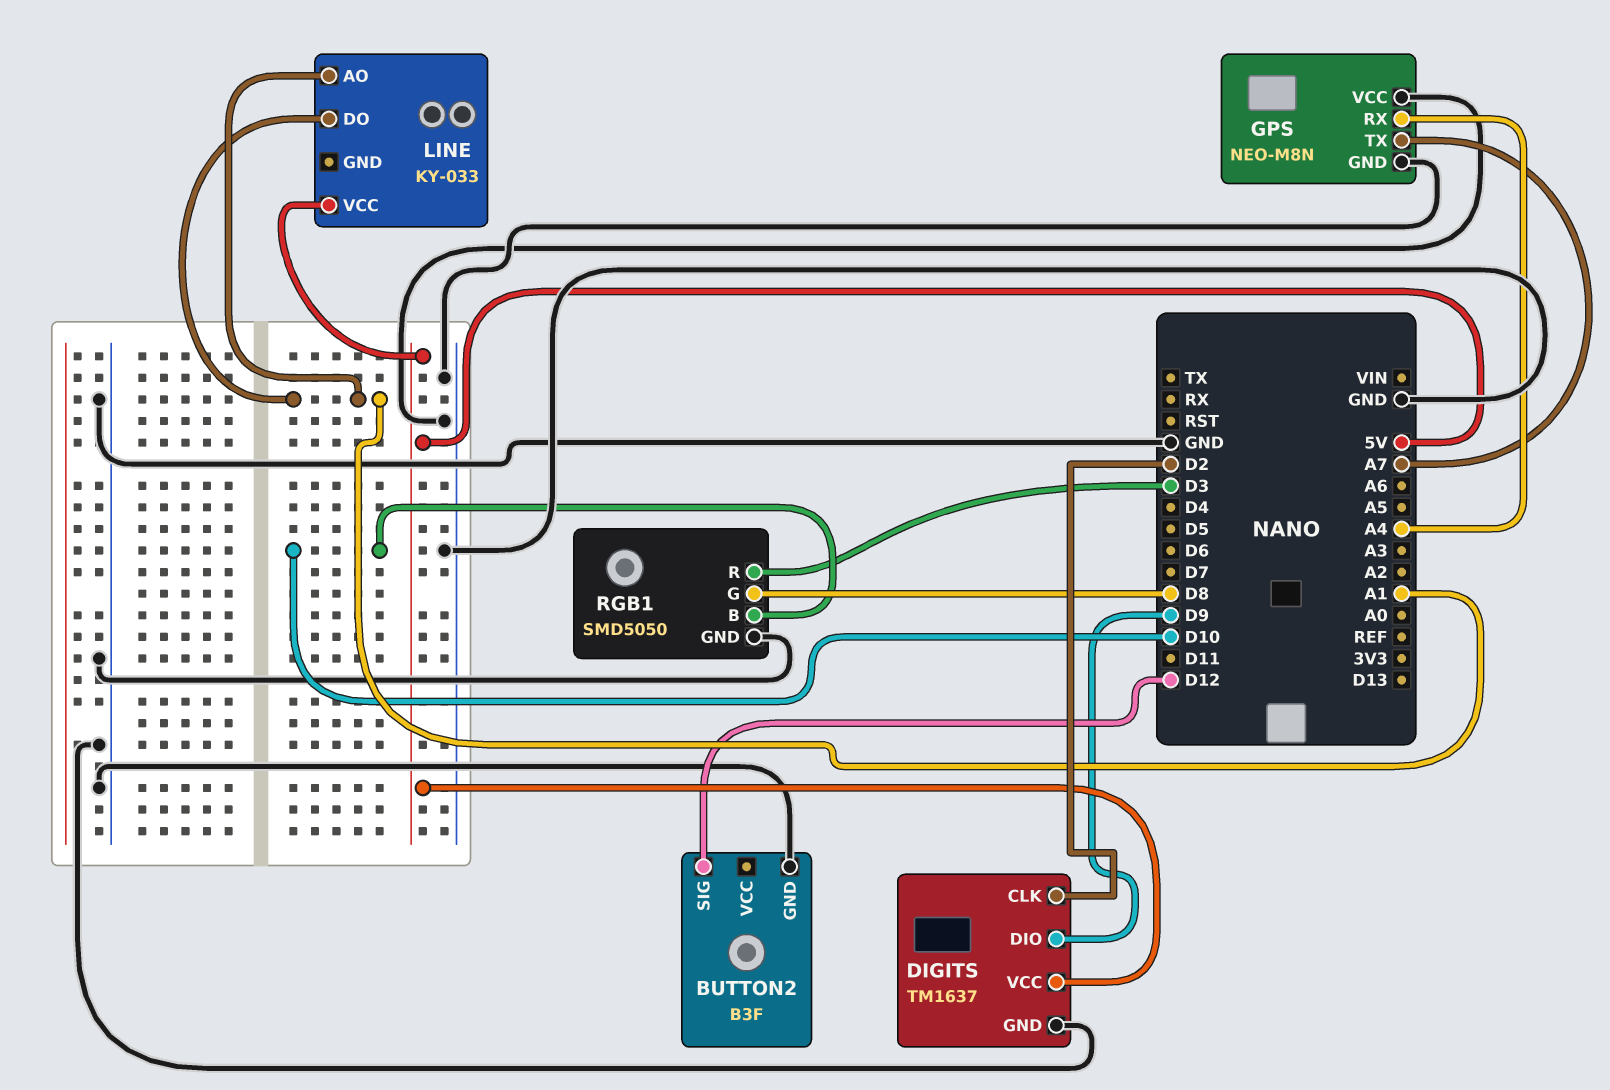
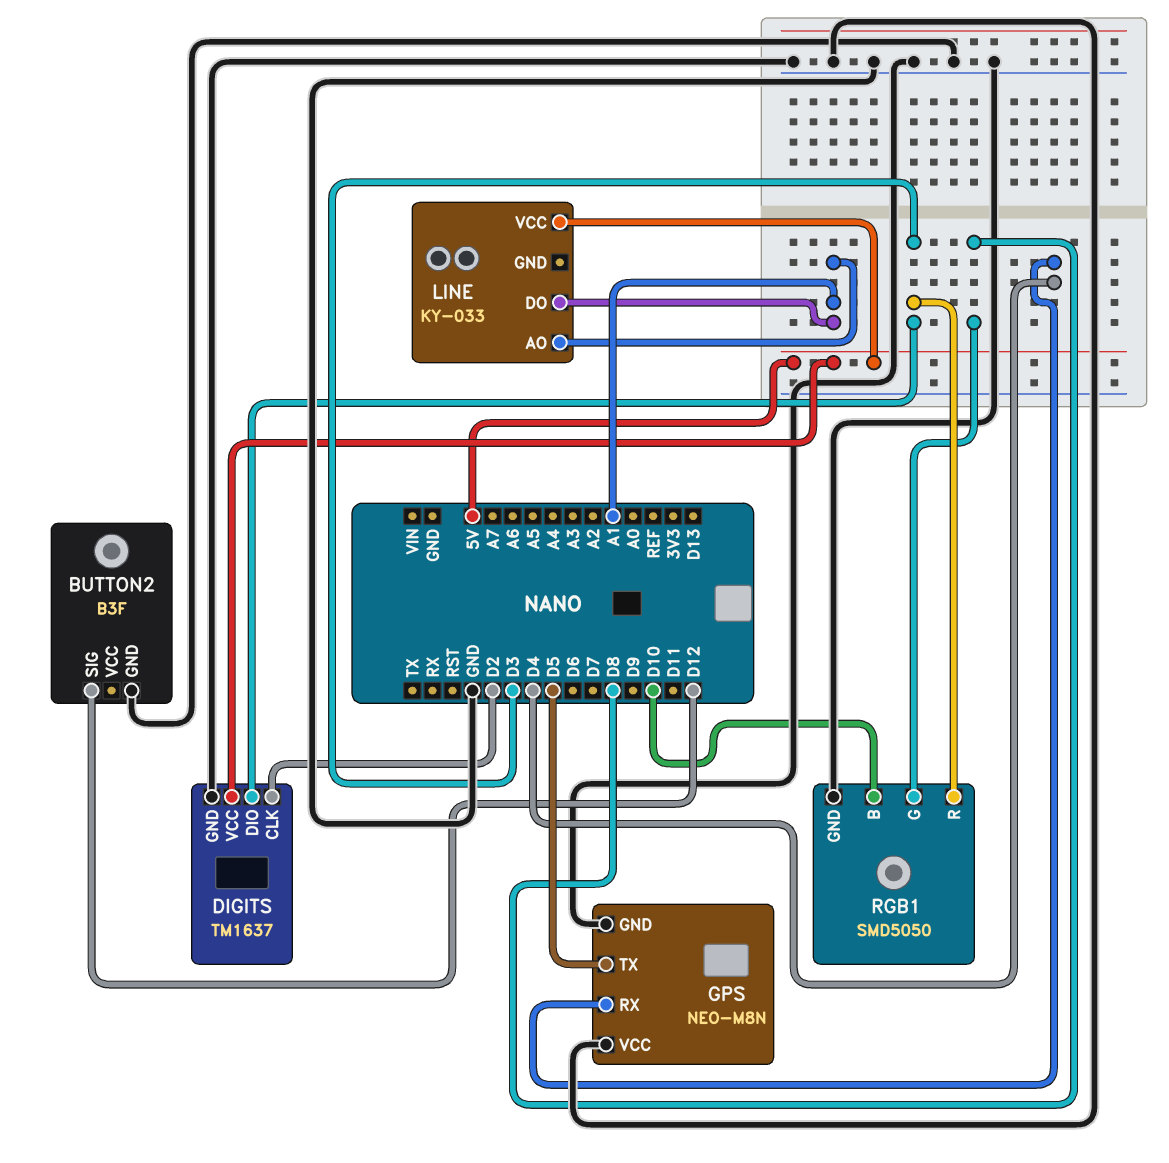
DIGITS pin DIO: D9 -> D3
GPS pin RX: A4 -> D4
GPS pin TX: A7 -> D5

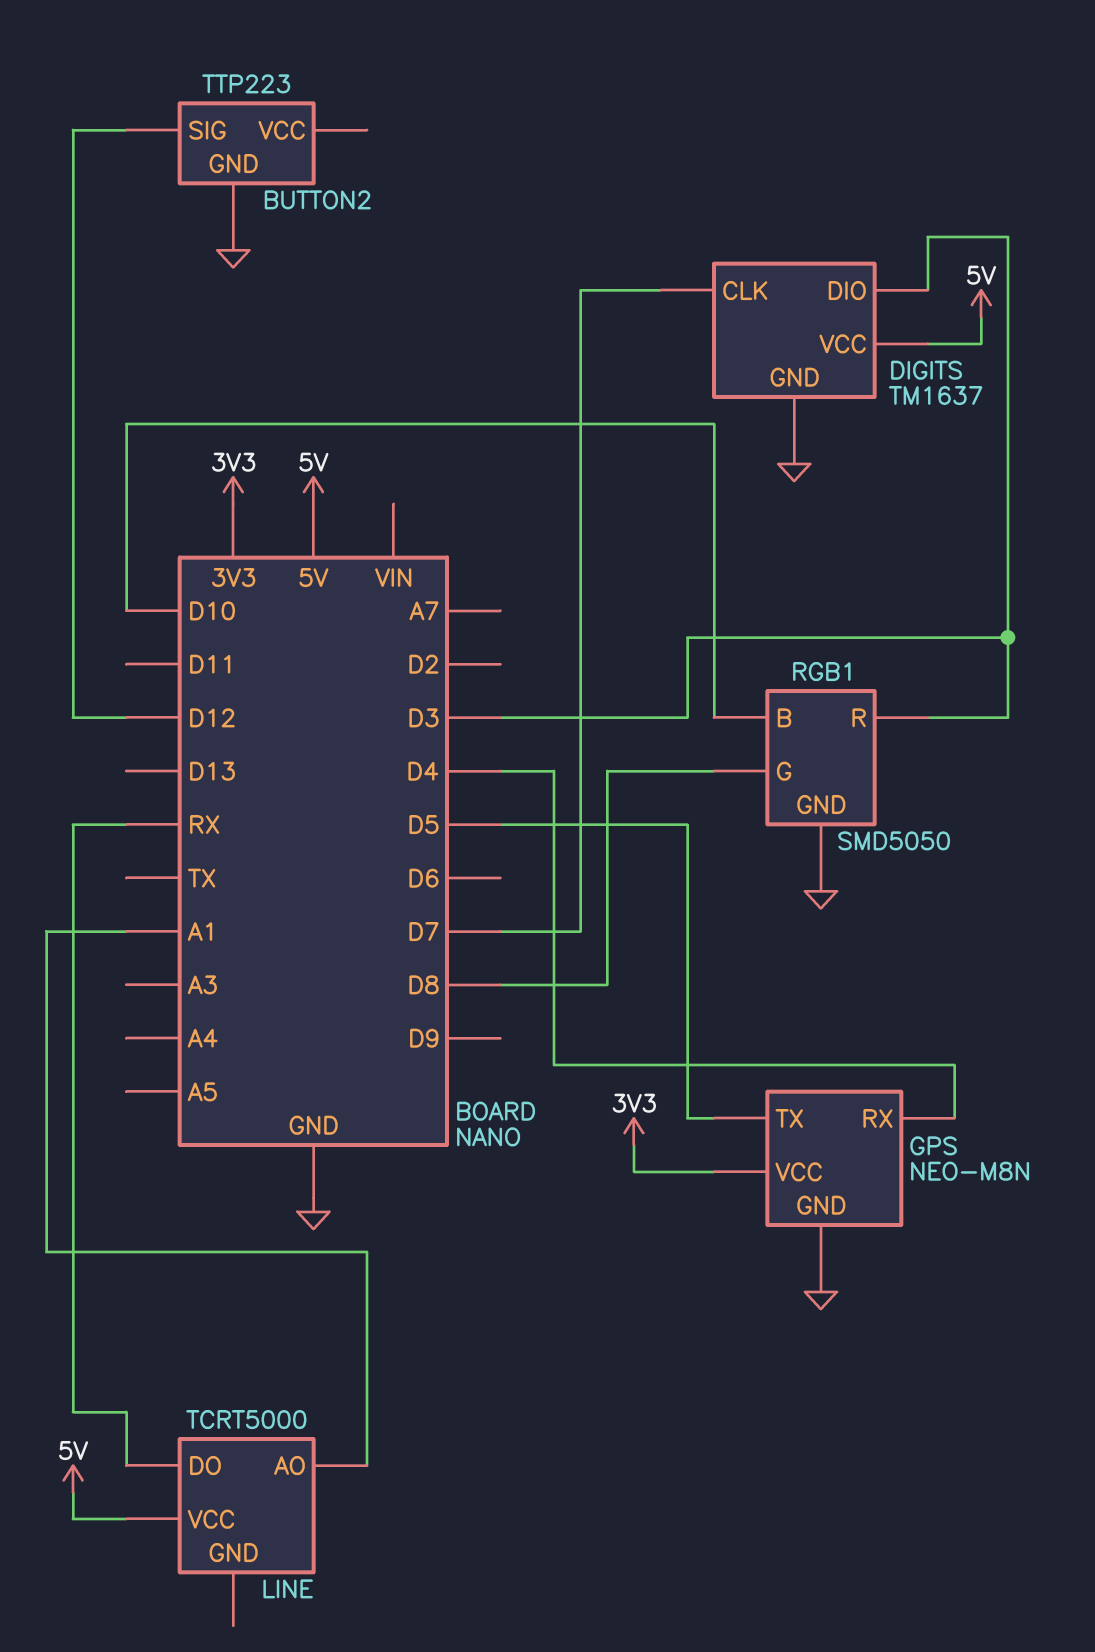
BUTTON2: B3F -> TTP223
DIGITS pin CLK: D2 -> D7
GPS pin VCC: GND -> 3V3
LINE: KY-033 -> TCRT5000
LINE pin DO: A1 -> RX

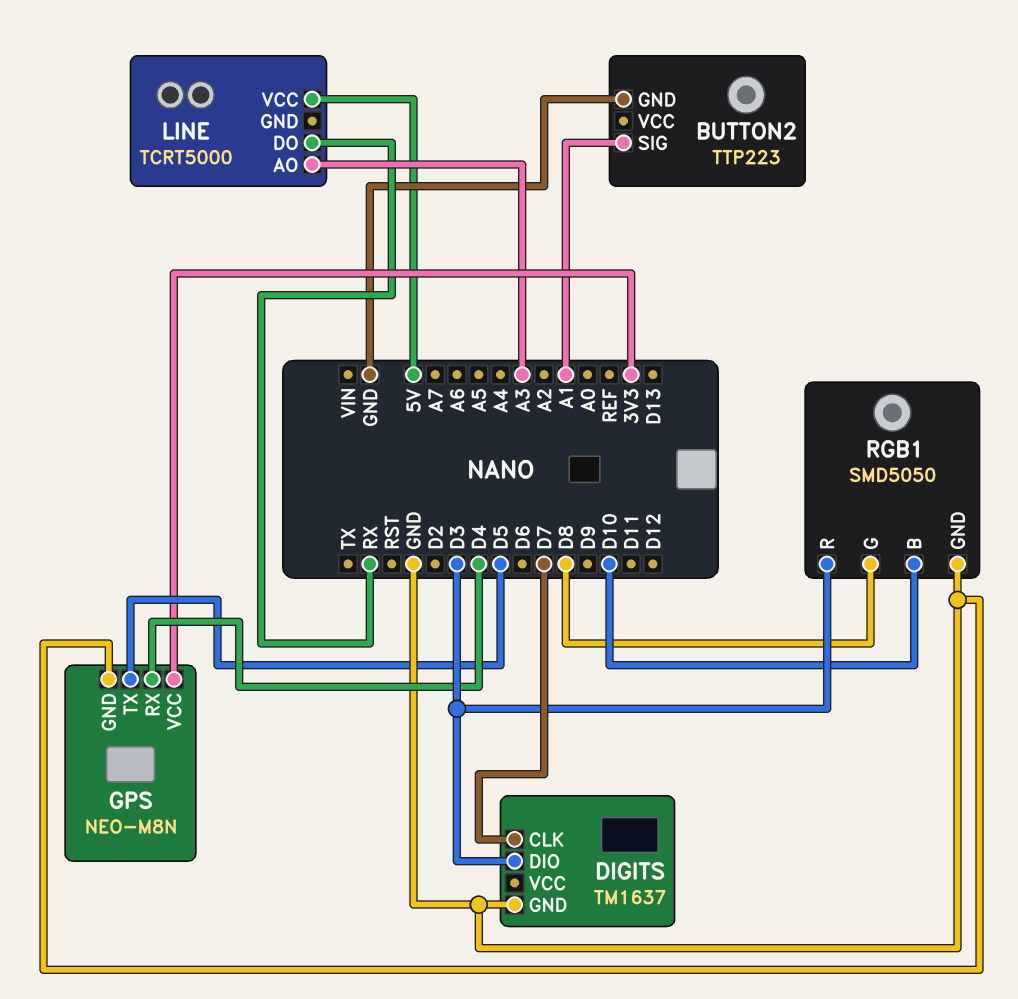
BUTTON2 pin SIG: D12 -> A1
DIGITS pin VCC: 5V -> none
LINE pin AO: A1 -> A3

